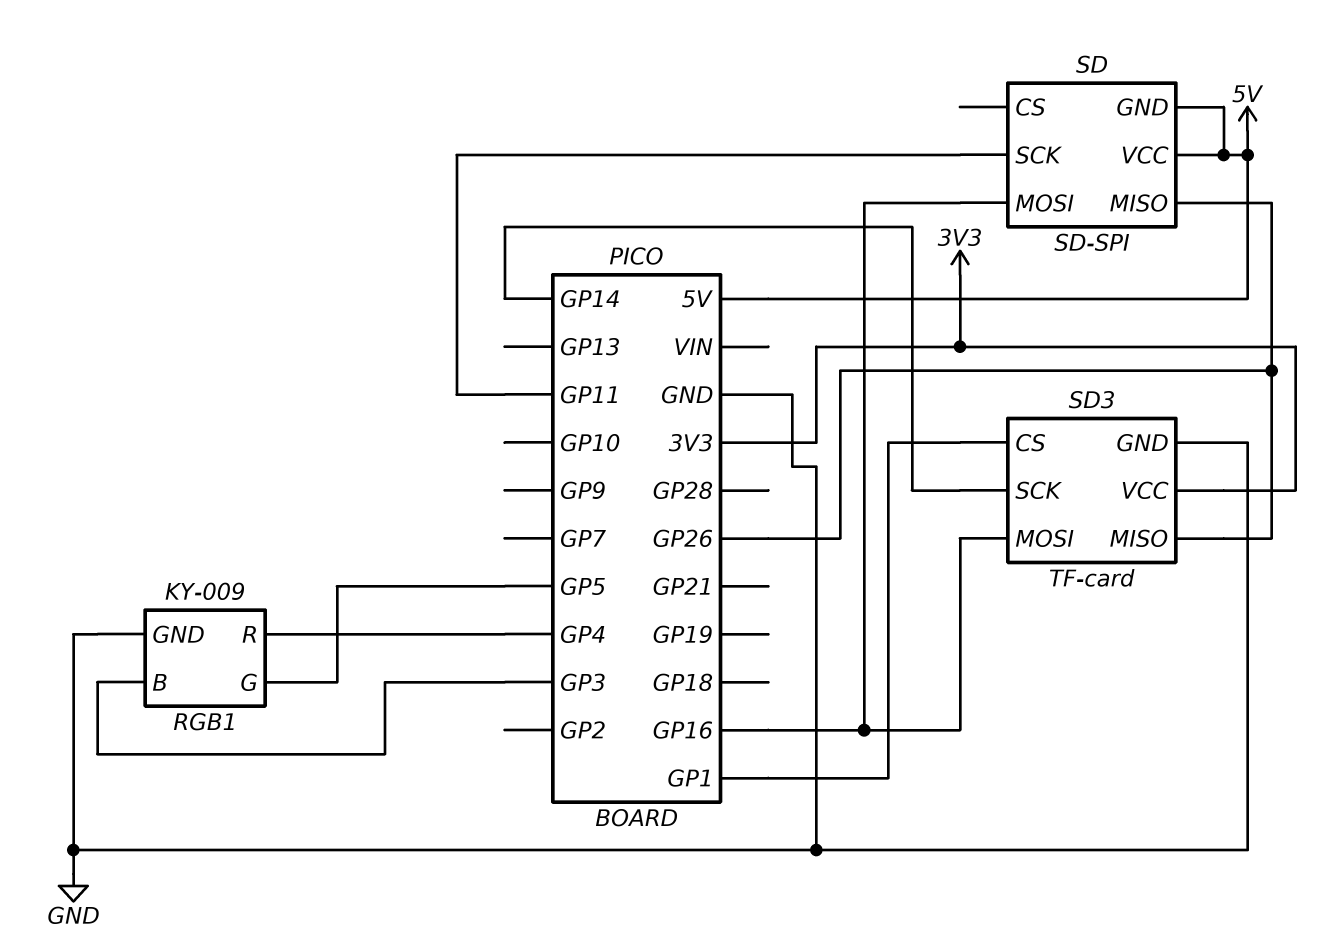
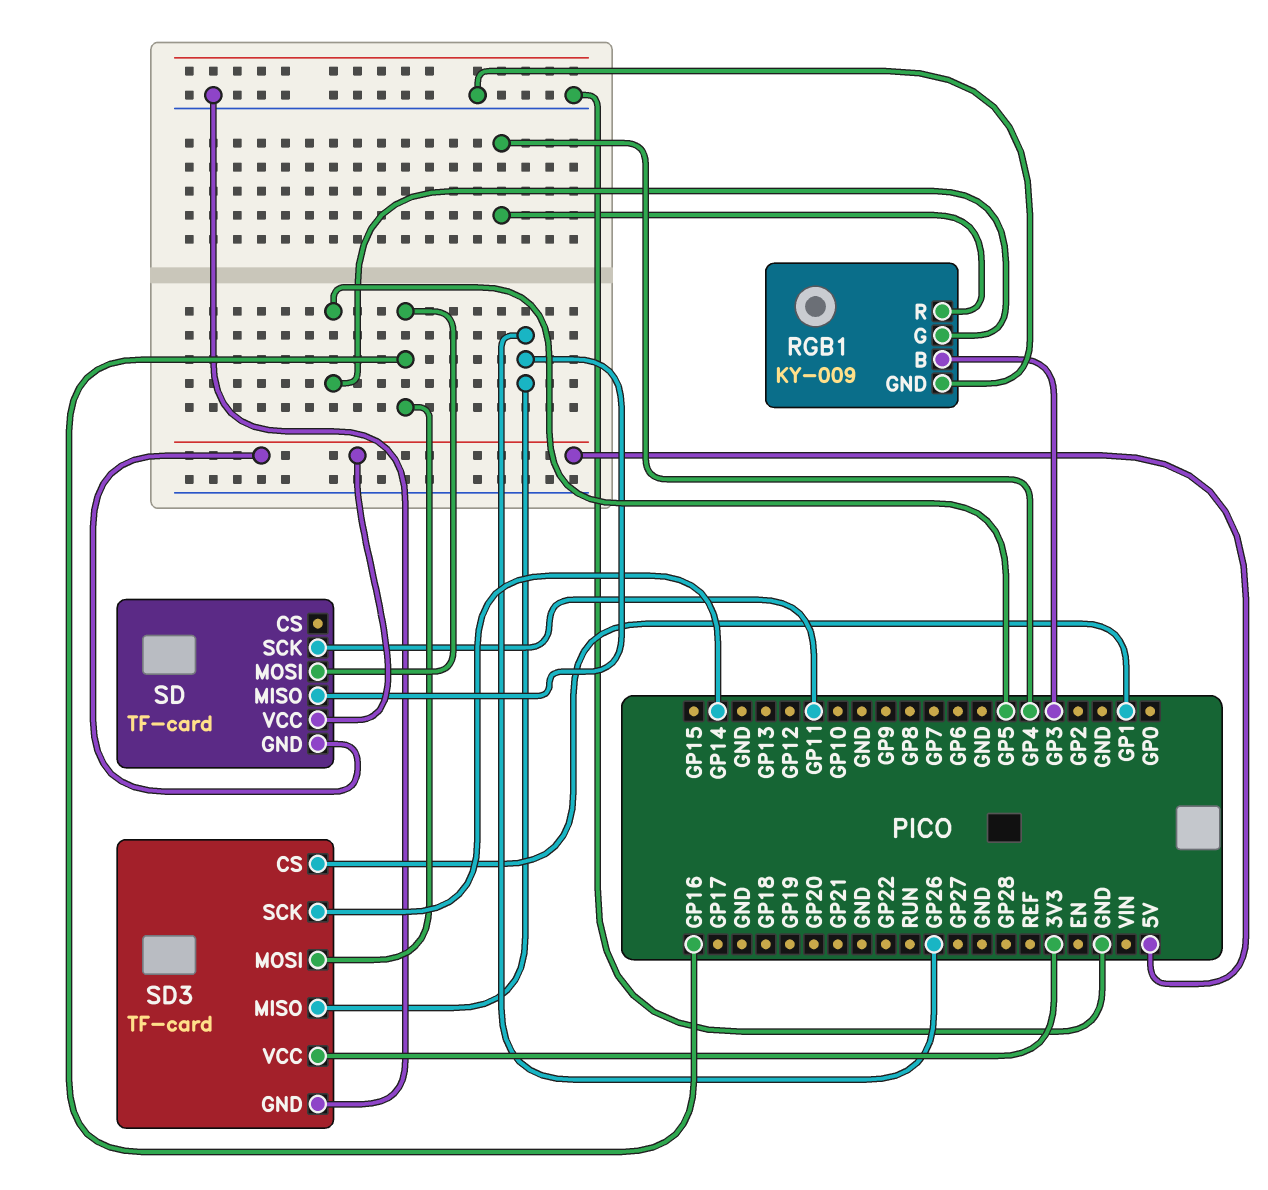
SD: SD-SPI -> TF-card

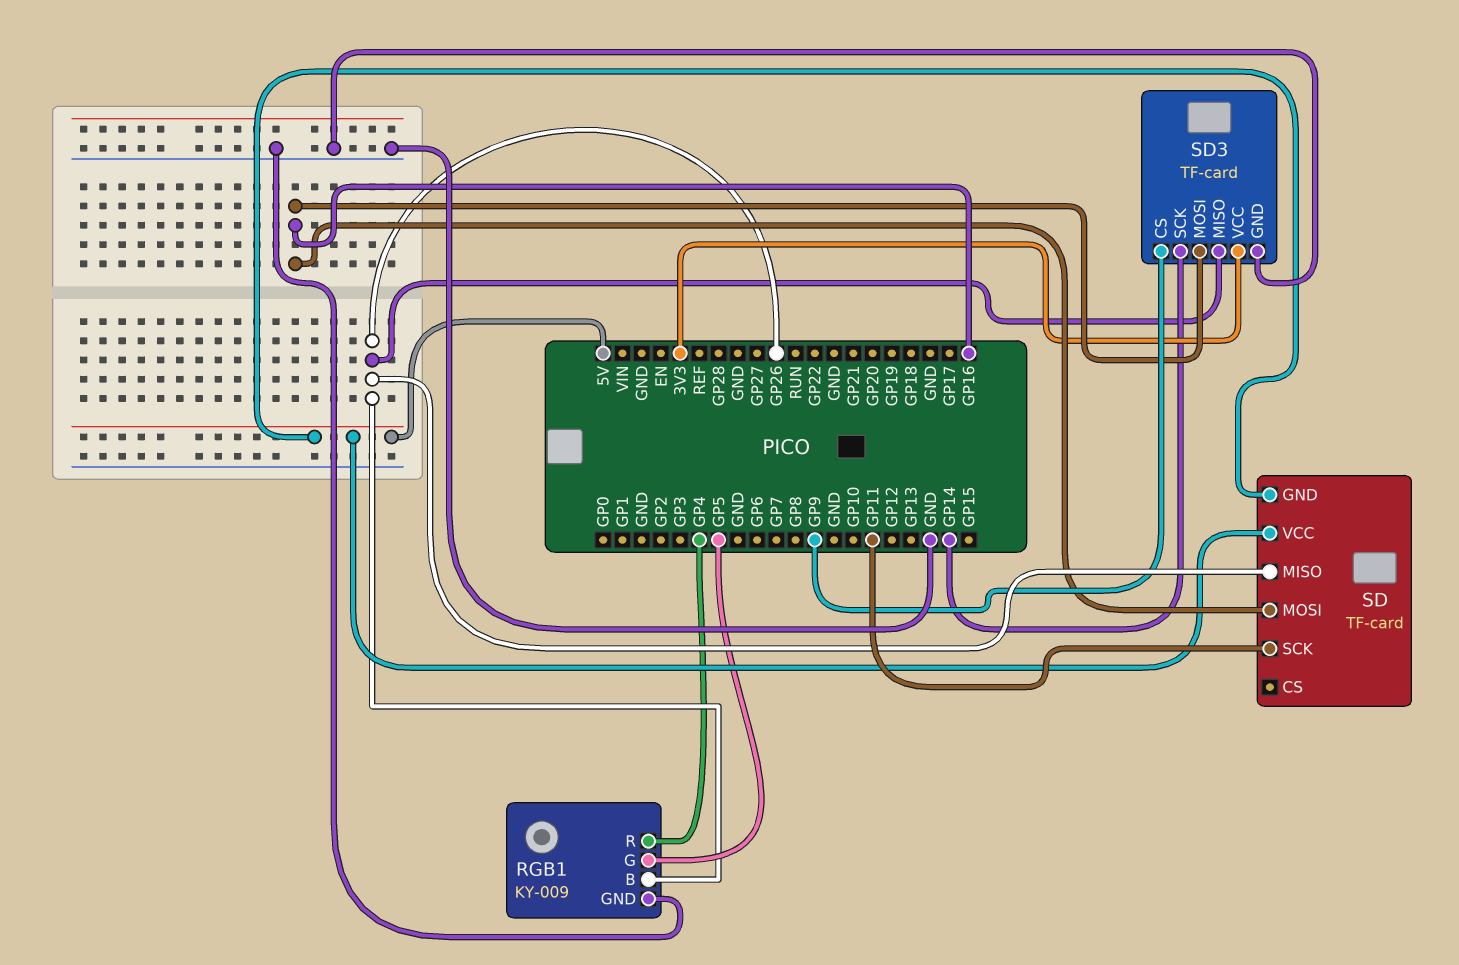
RGB1 pin B: GP3 -> GP26
SD3 pin CS: GP1 -> GP9

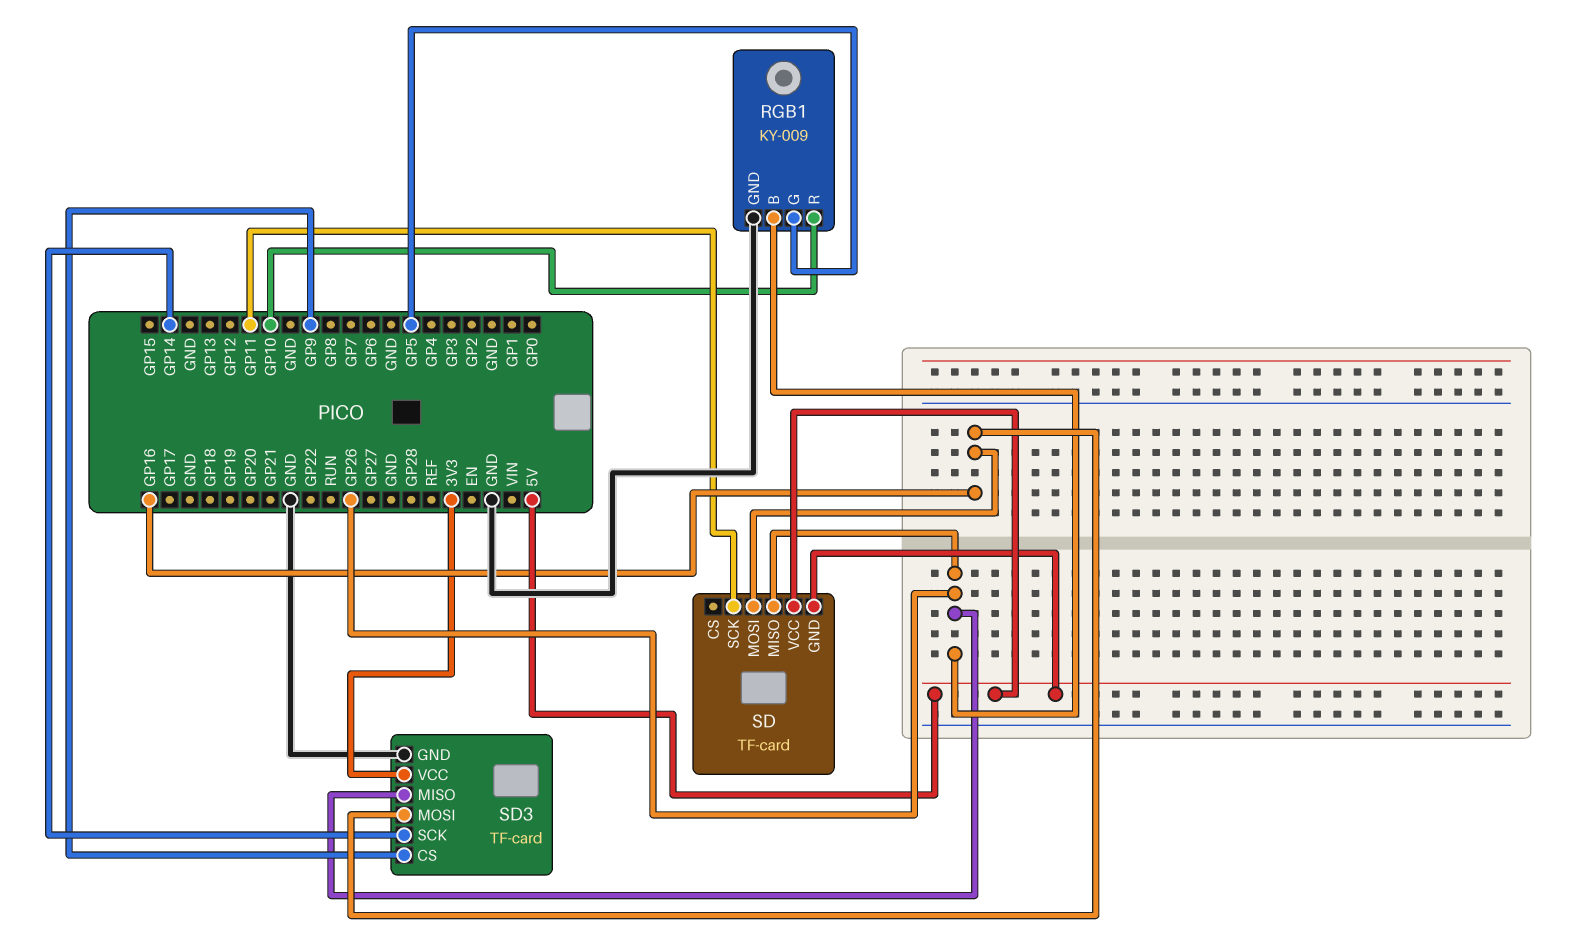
RGB1 pin R: GP4 -> GP10

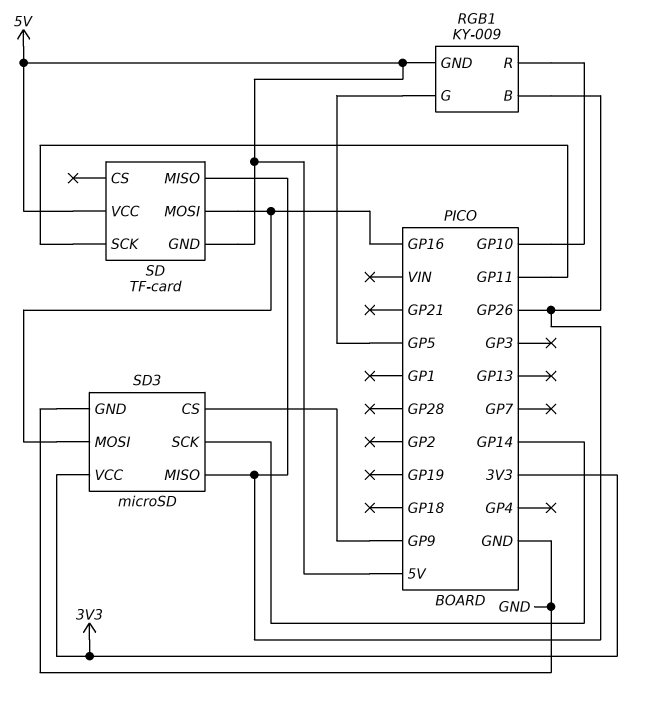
RGB1 pin GND: GND -> 5V
SD3: TF-card -> microSD

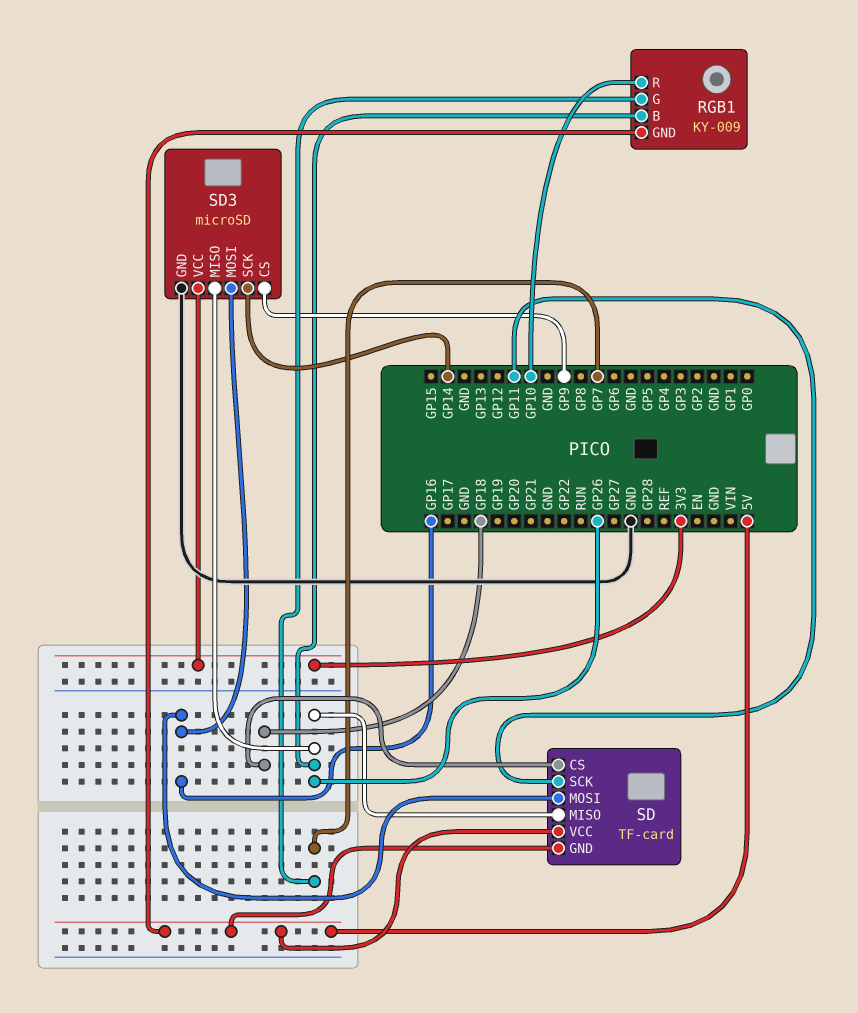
RGB1 pin G: GP5 -> GP7
SD pin CS: none -> GP18

